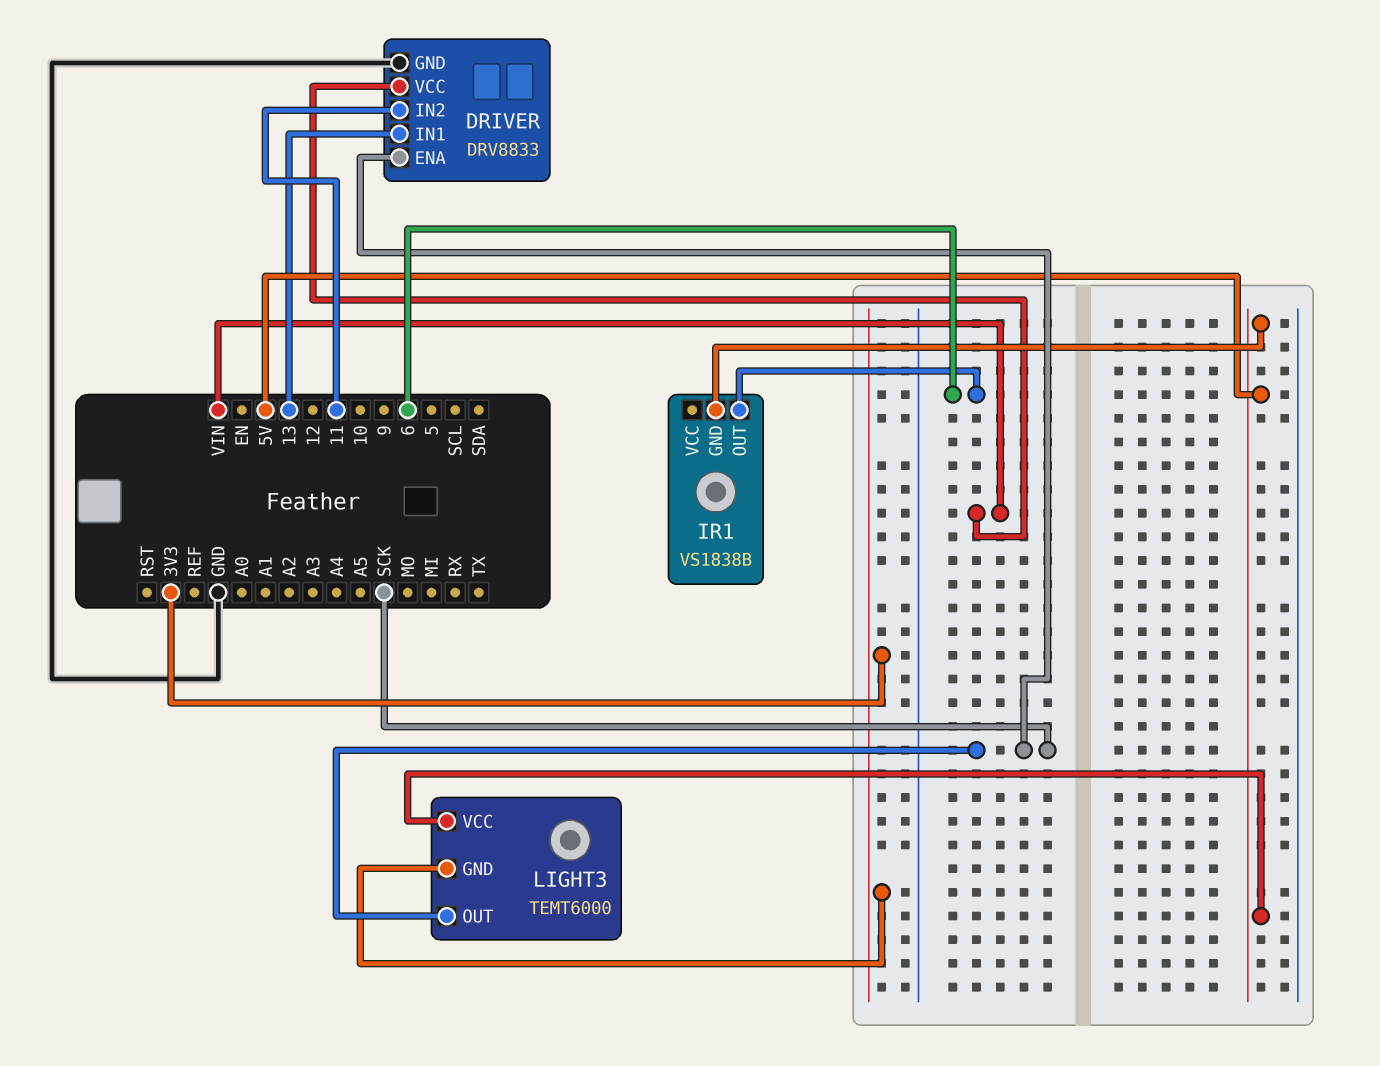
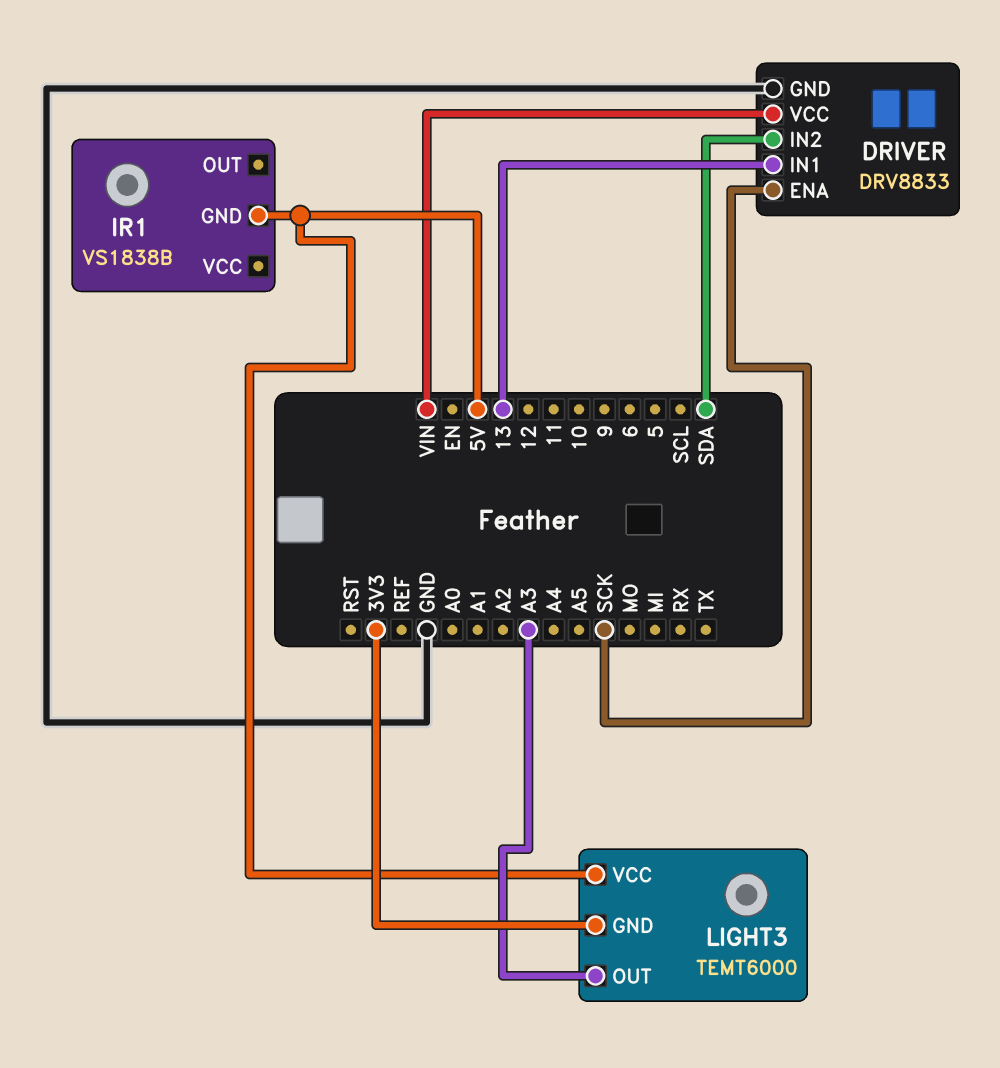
DRIVER pin IN2: 11 -> SDA
IR1 pin OUT: 6 -> none
LIGHT3 pin OUT: SCK -> A3

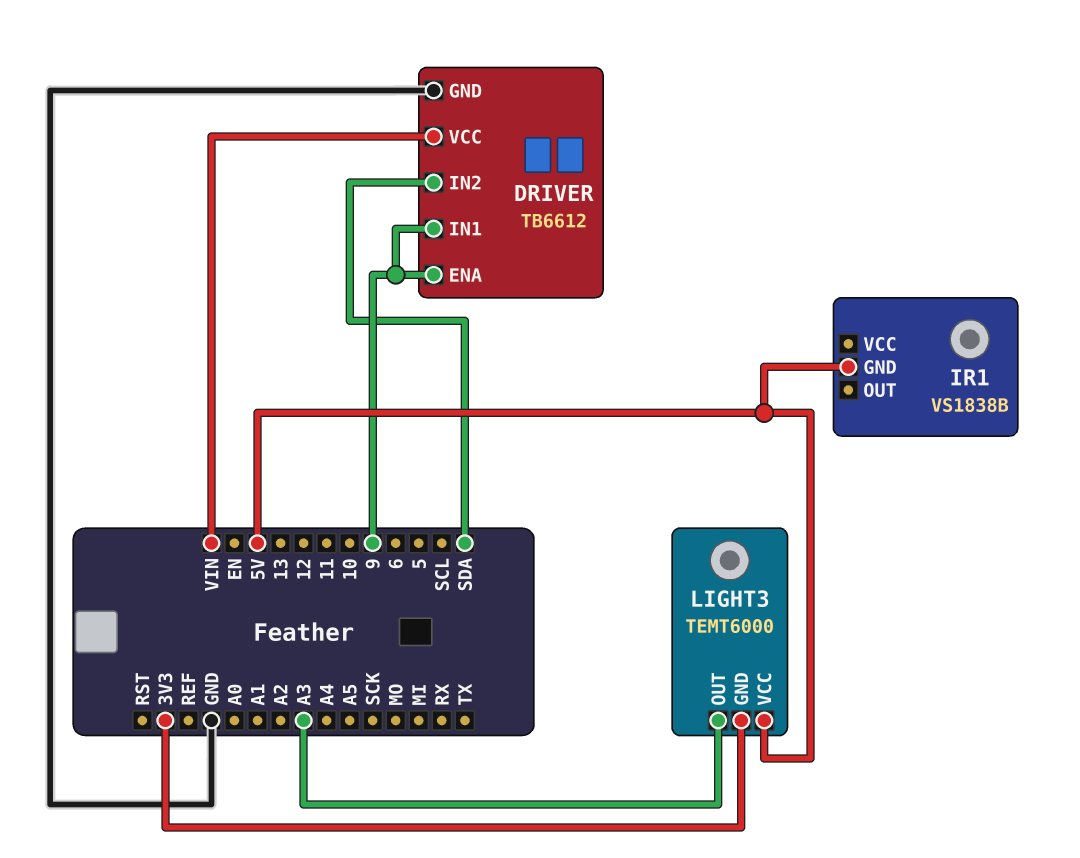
DRIVER: DRV8833 -> TB6612
DRIVER pin ENA: SCK -> 9
DRIVER pin IN1: 13 -> 9

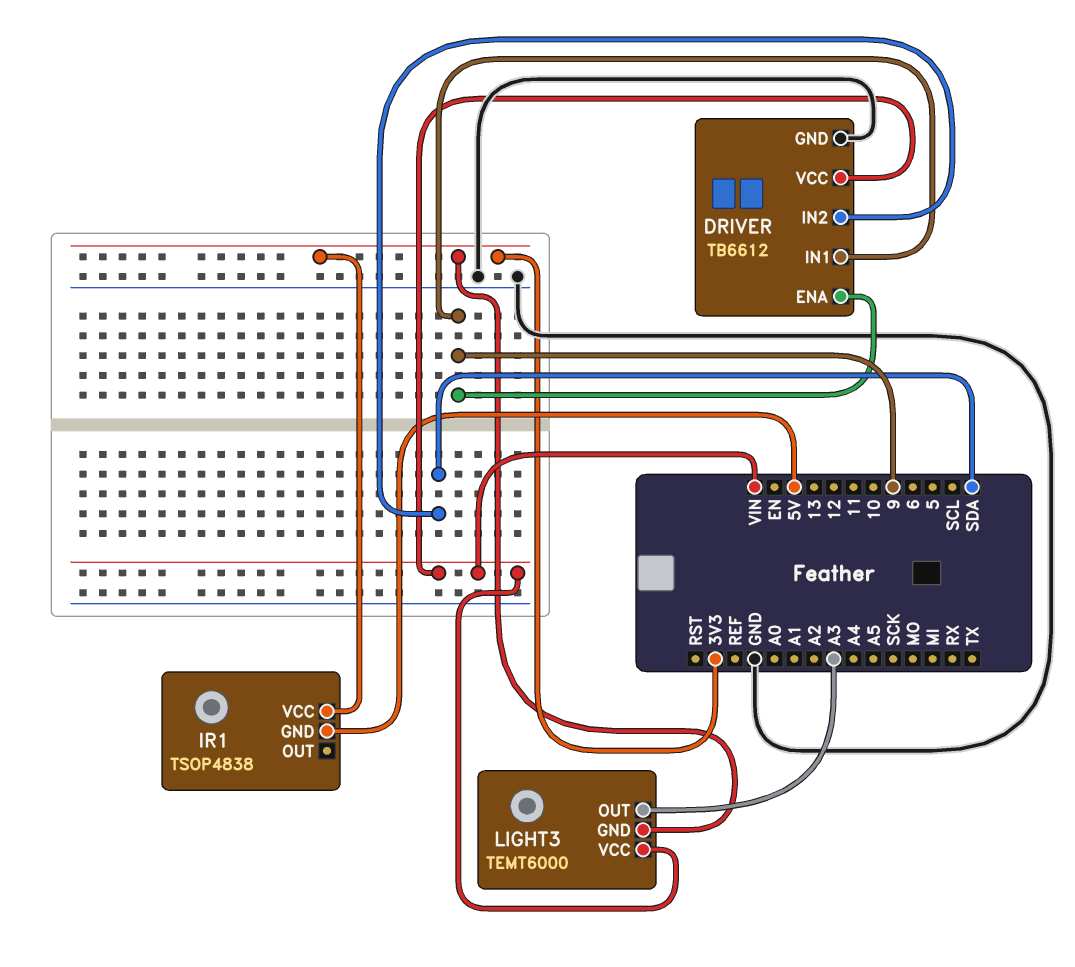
IR1: VS1838B -> TSOP4838
IR1 pin VCC: none -> 3V3
LIGHT3 pin VCC: 5V -> VIN

